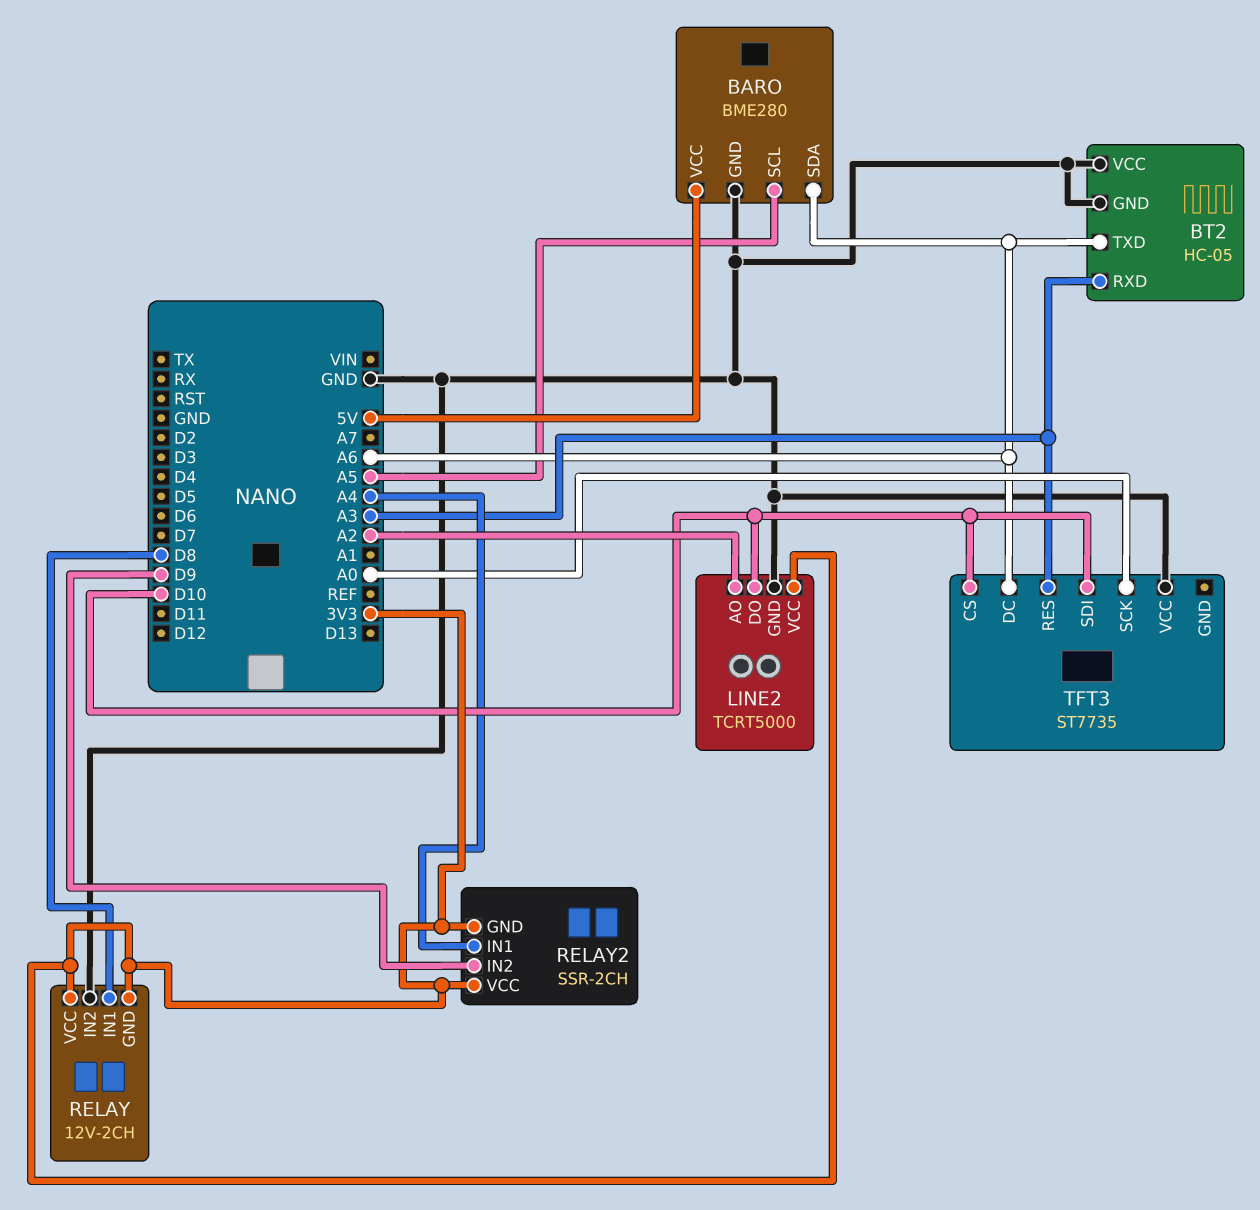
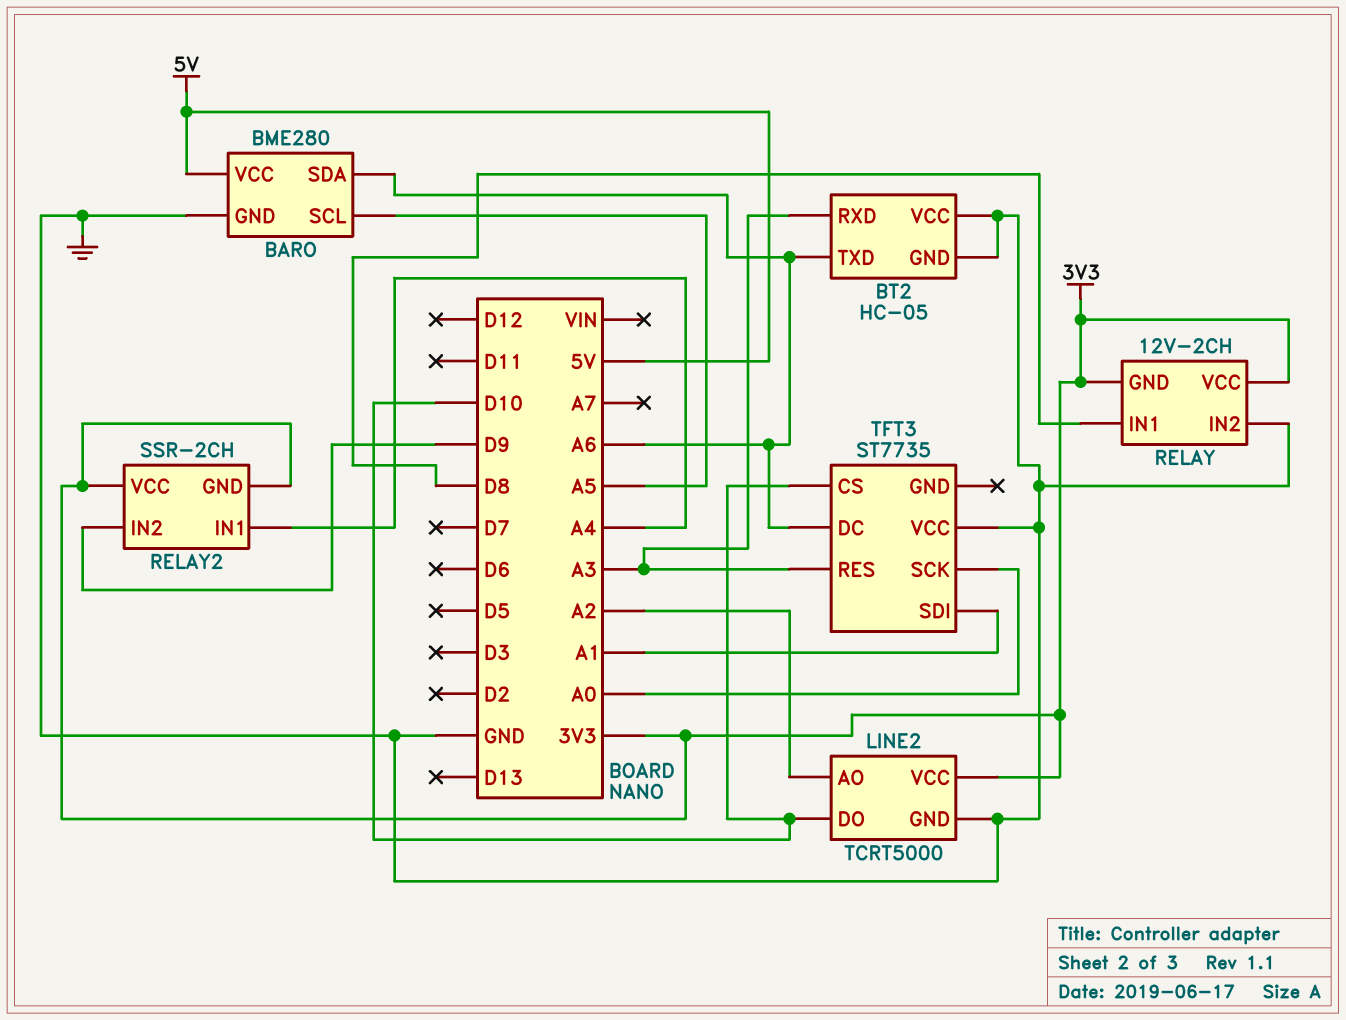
TFT3 pin SDI: D10 -> A1

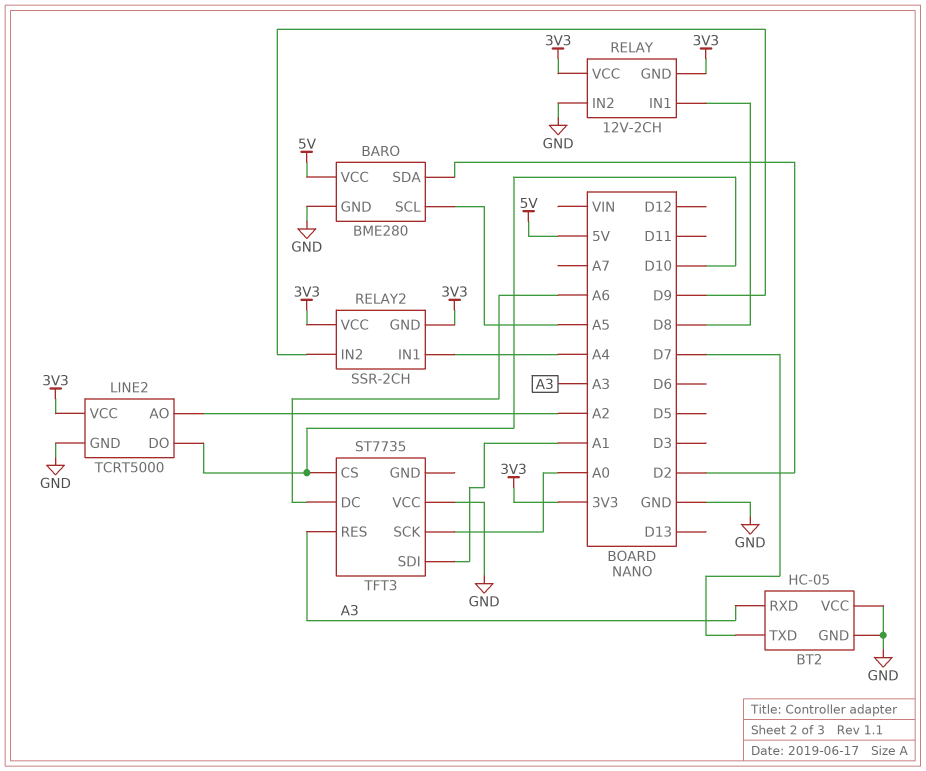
BARO pin SDA: A6 -> D2
BT2 pin TXD: A6 -> D7

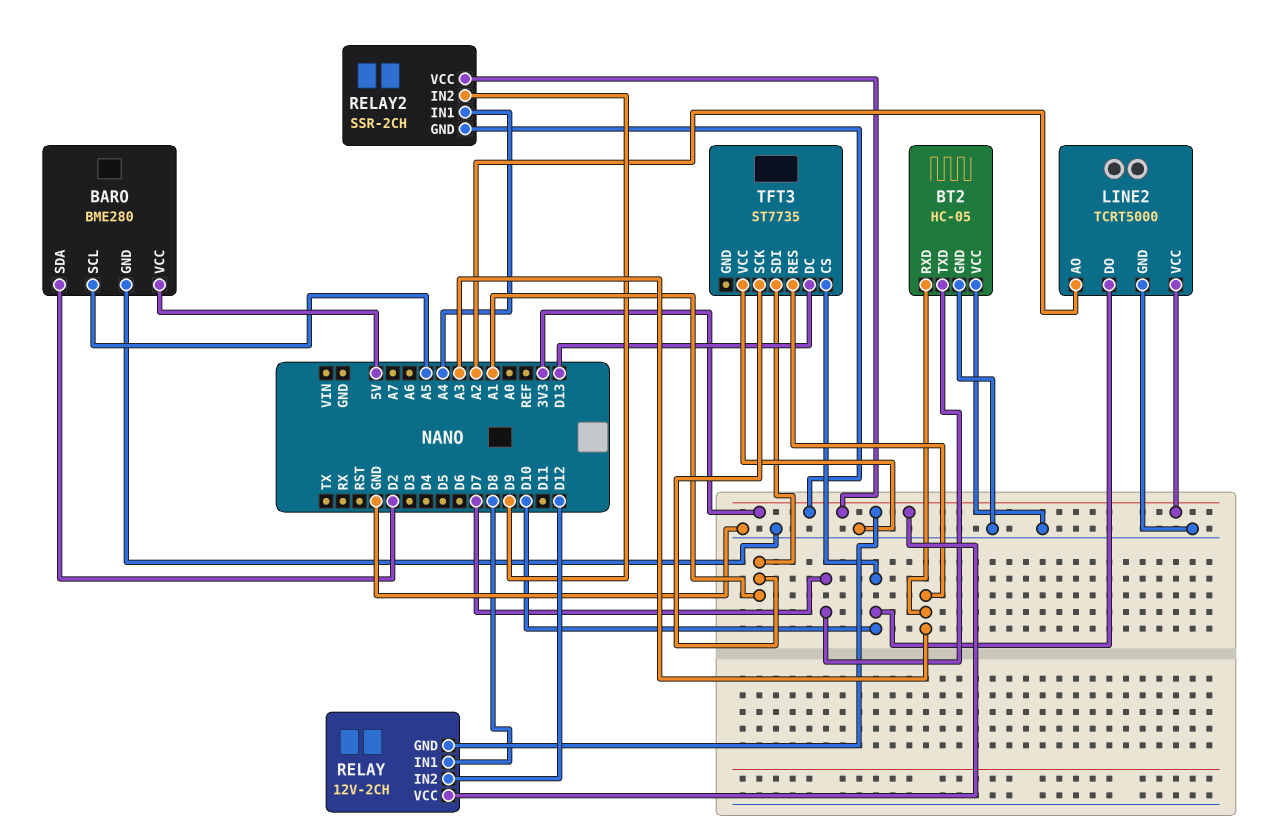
RELAY pin IN2: GND -> D12
TFT3 pin DC: A6 -> D13
TFT3 pin SCK: A0 -> A1

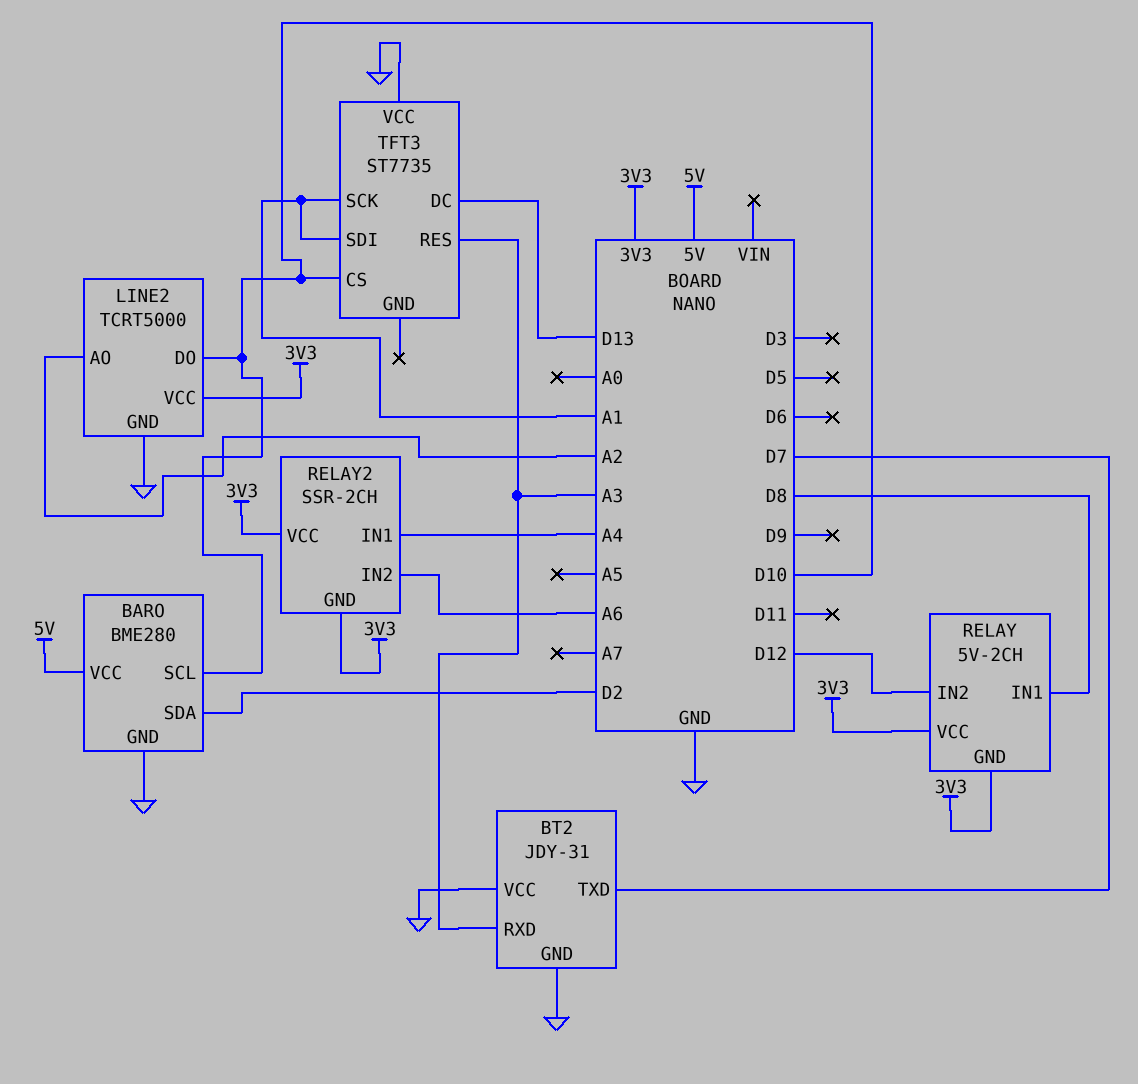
BARO pin SCL: A5 -> D10
BT2: HC-05 -> JDY-31
RELAY: 12V-2CH -> 5V-2CH
RELAY2 pin IN2: D9 -> A6

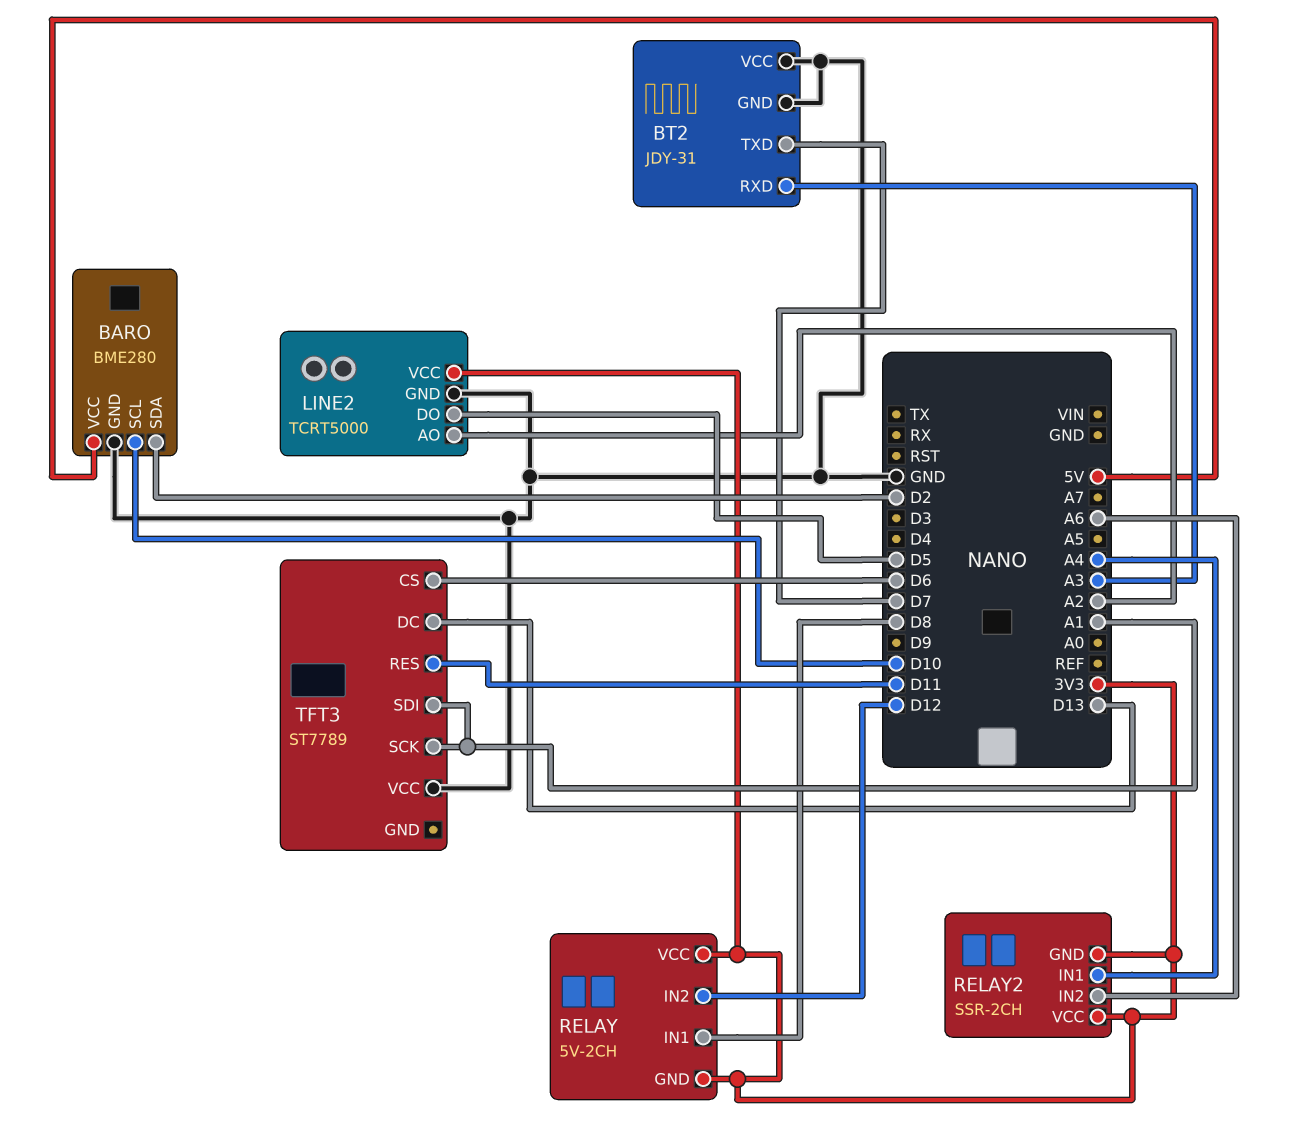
LINE2 pin DO: D10 -> D5
TFT3: ST7735 -> ST7789
TFT3 pin CS: D10 -> D6
TFT3 pin RES: A3 -> D11

